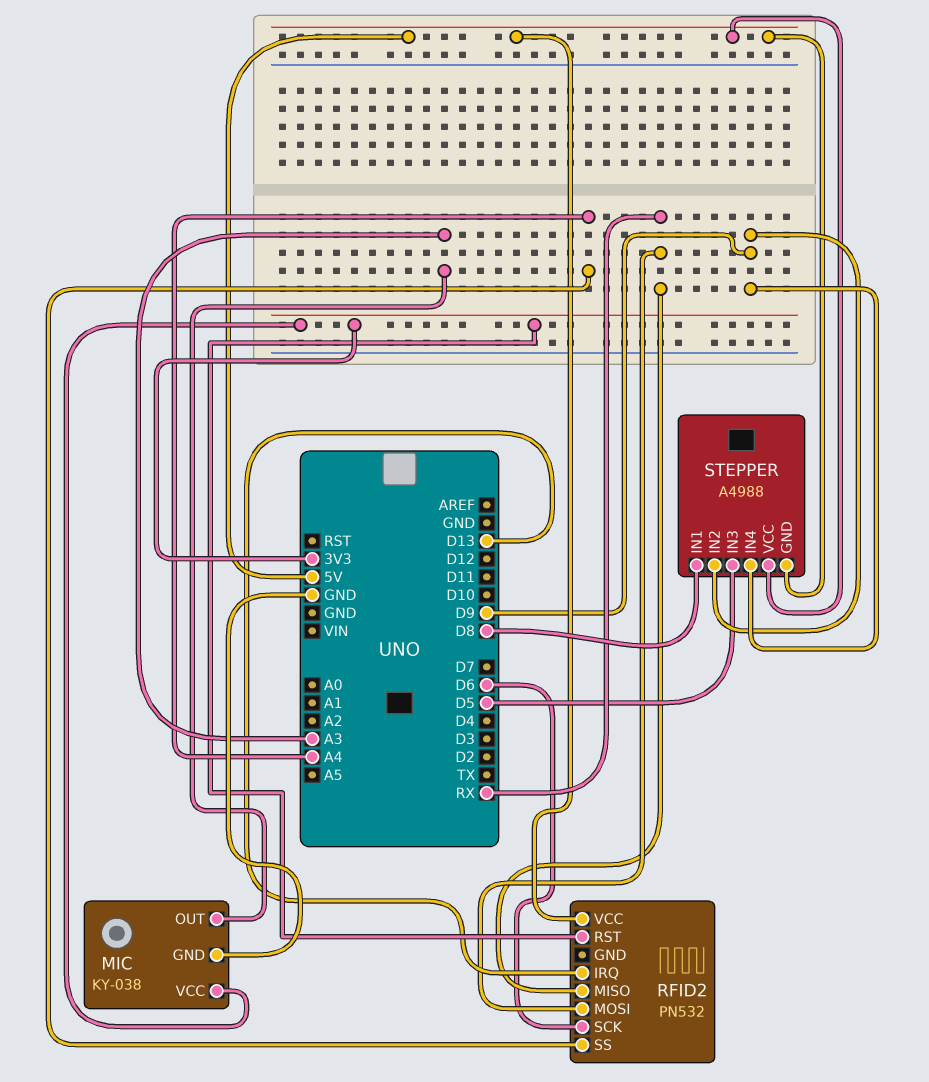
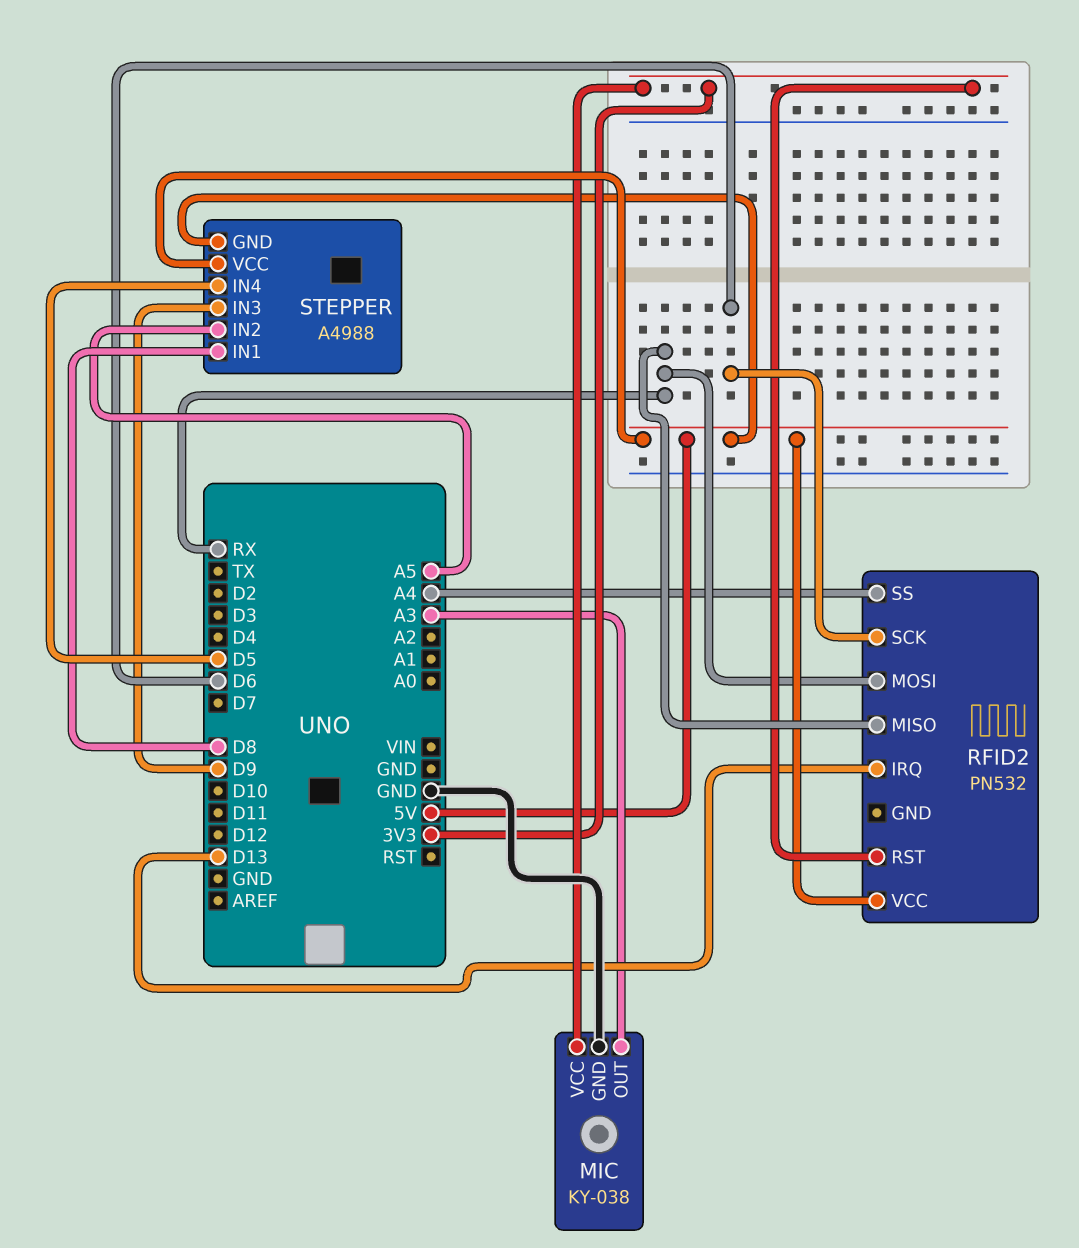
STEPPER pin IN2: D9 -> A5
STEPPER pin IN3: D5 -> D9
STEPPER pin IN4: D9 -> D5

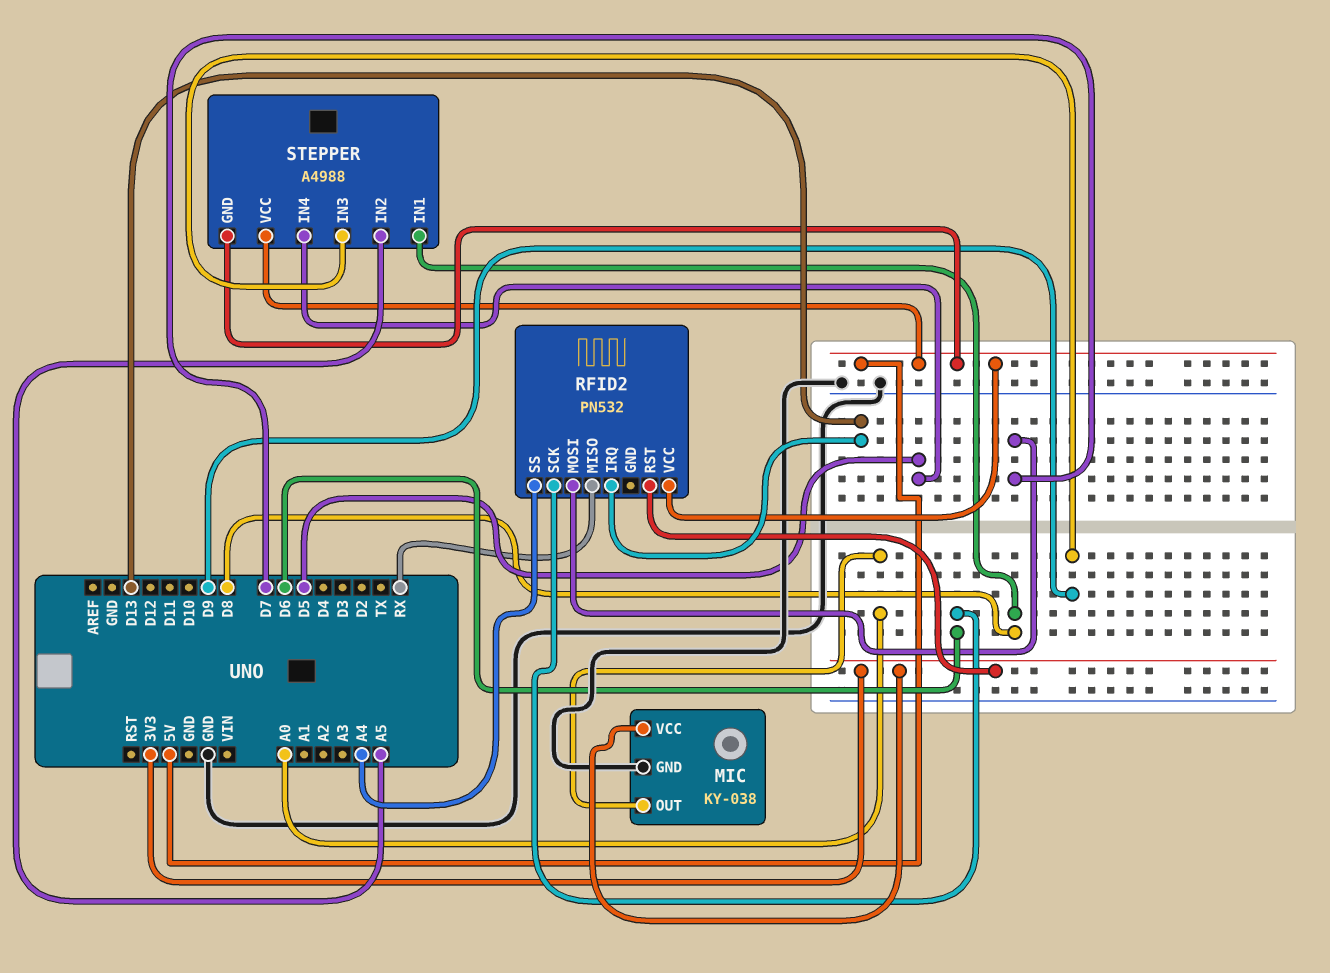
MIC pin OUT: A3 -> A0
RFID2 pin MOSI: RX -> D7

